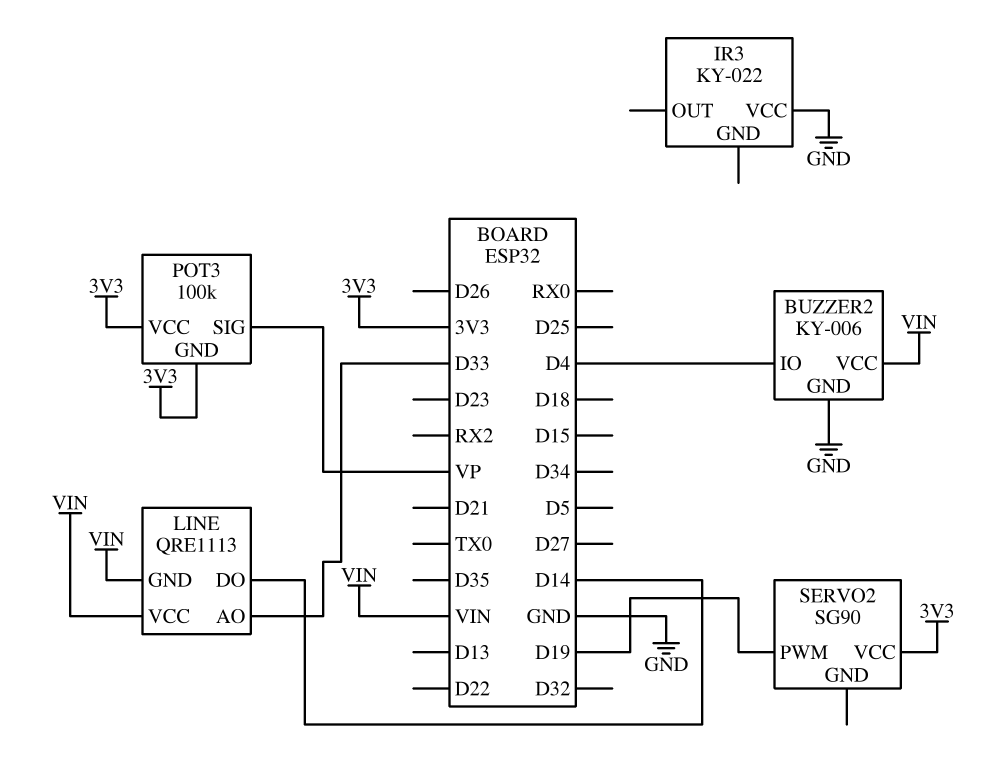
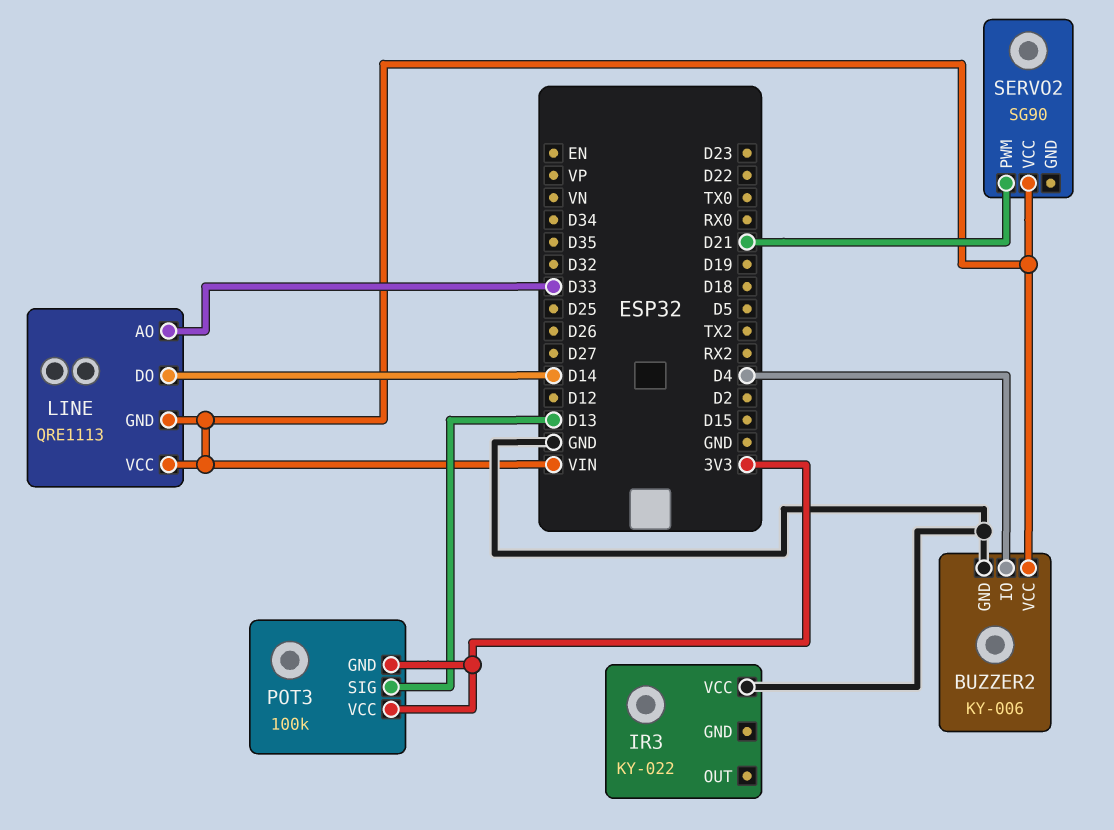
POT3 pin SIG: VP -> D13
SERVO2 pin PWM: D19 -> D21
SERVO2 pin VCC: 3V3 -> VIN

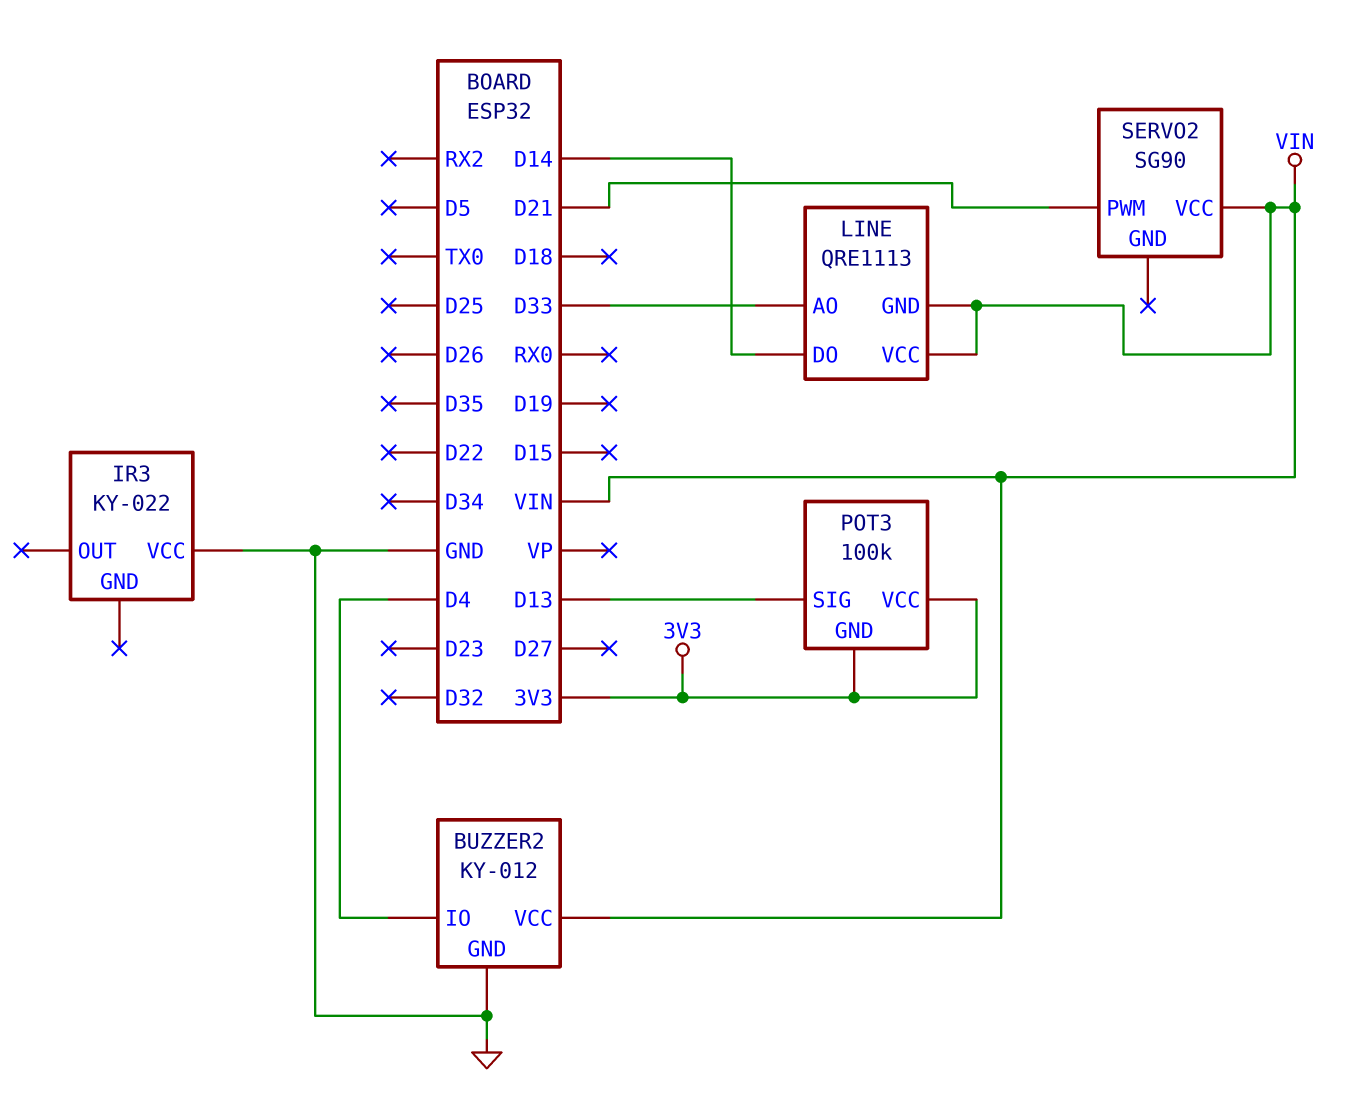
BUZZER2: KY-006 -> KY-012

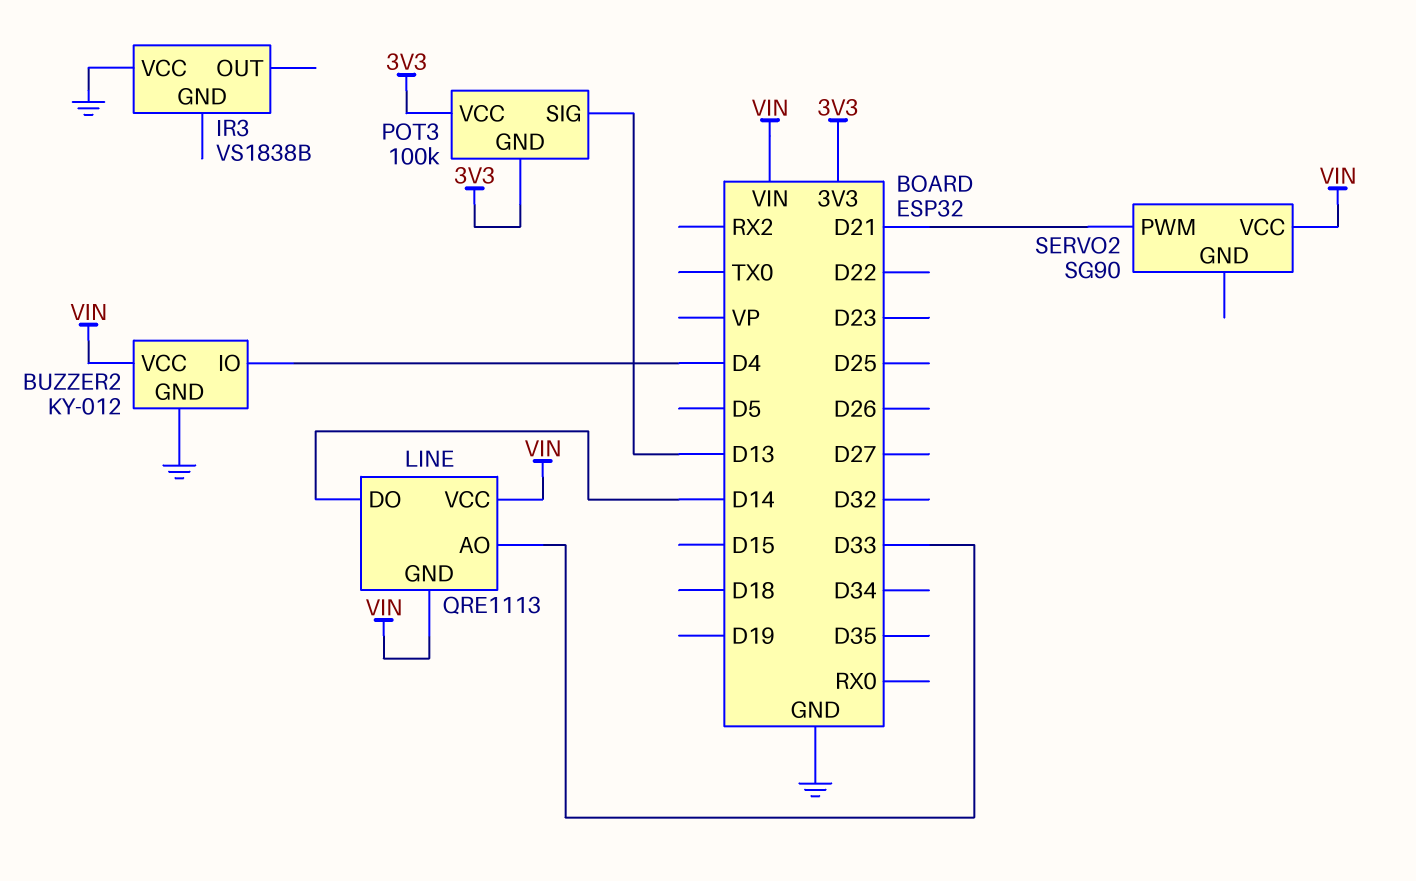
IR3: KY-022 -> VS1838B

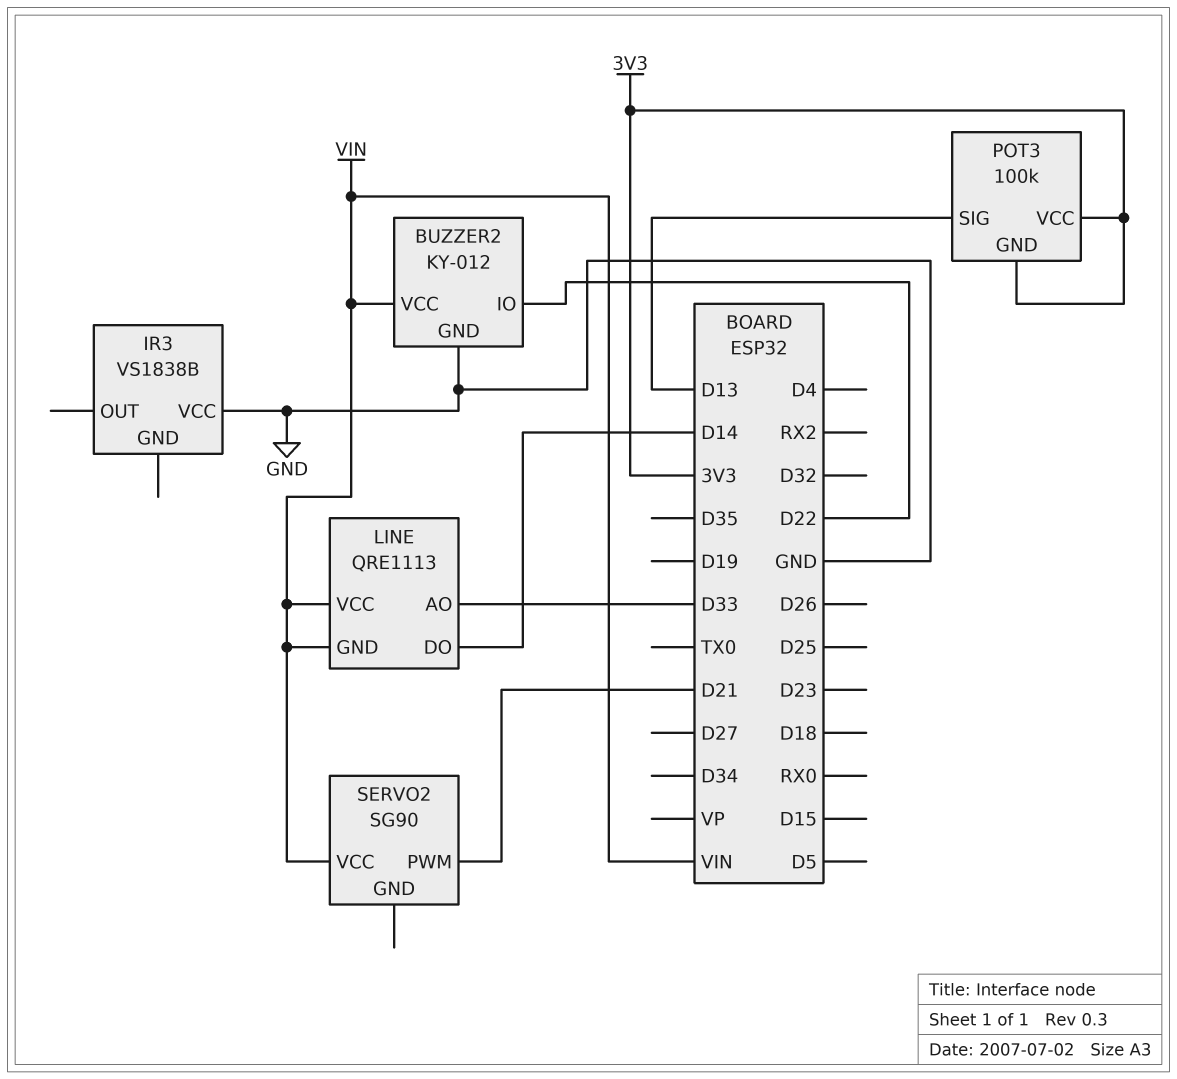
BUZZER2 pin IO: D4 -> D22

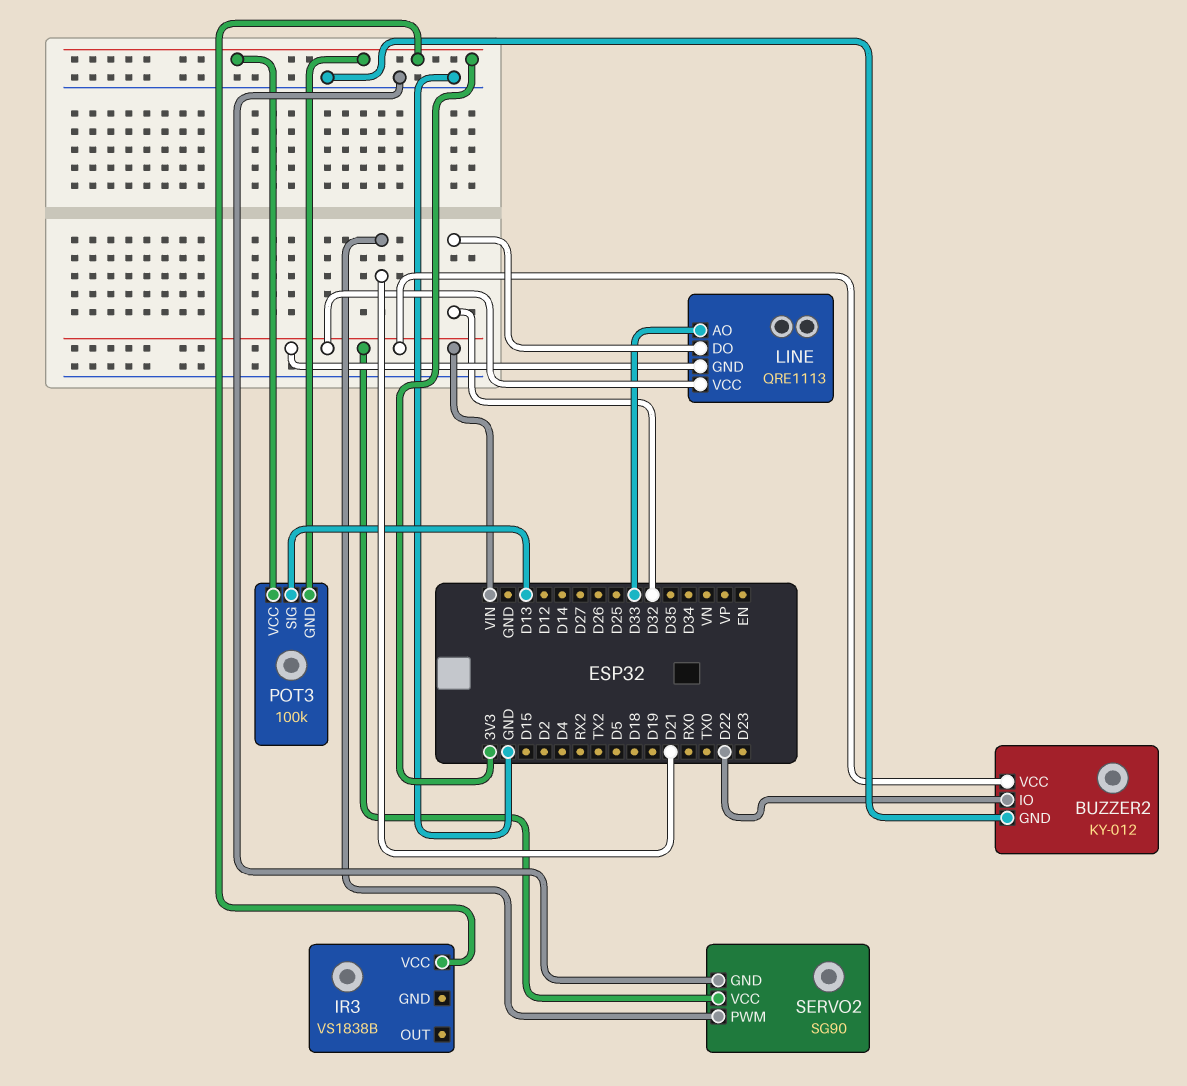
IR3 pin VCC: GND -> 3V3
LINE pin DO: D14 -> D32
SERVO2 pin GND: none -> GND

